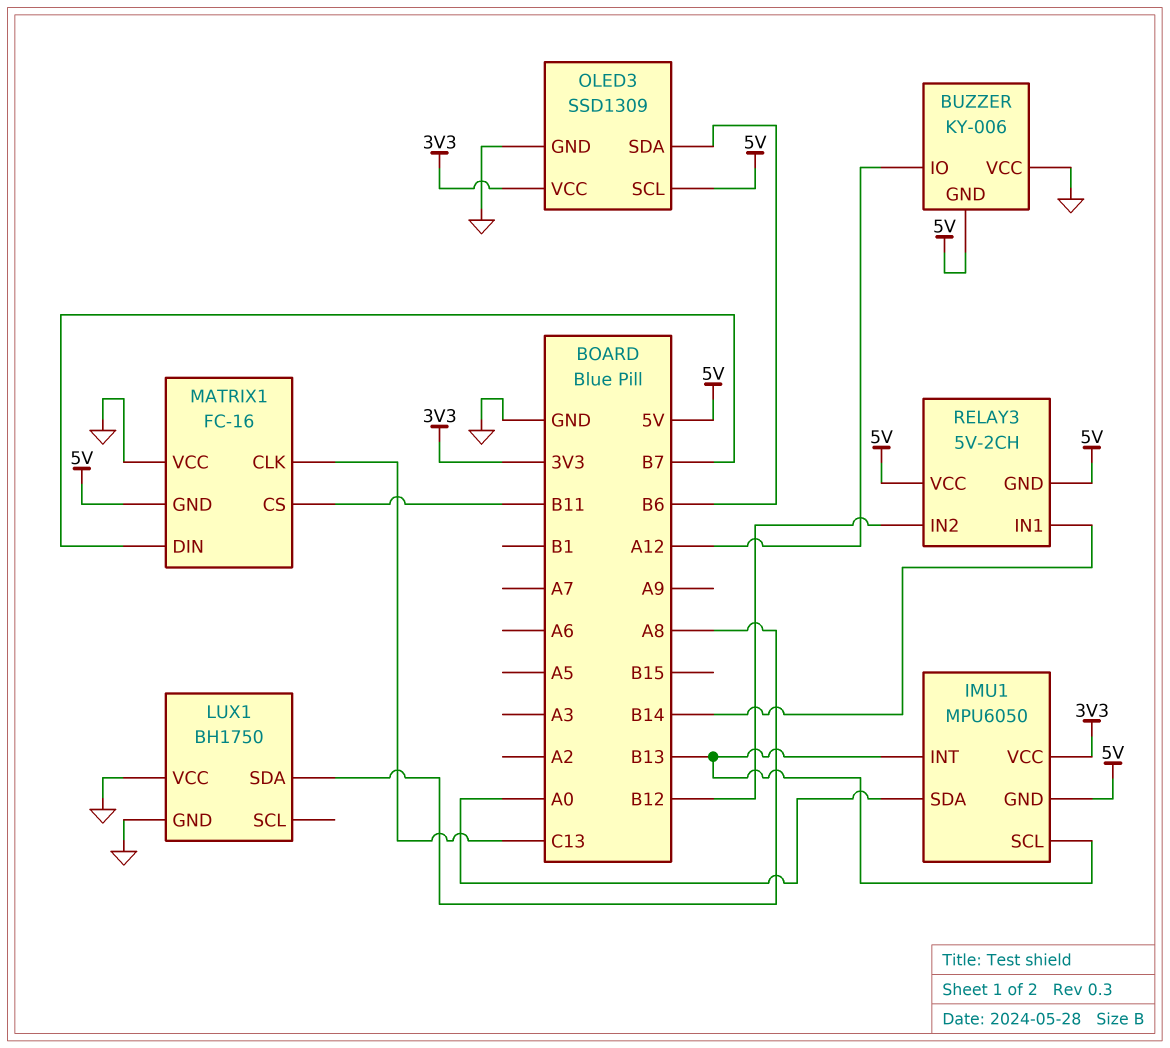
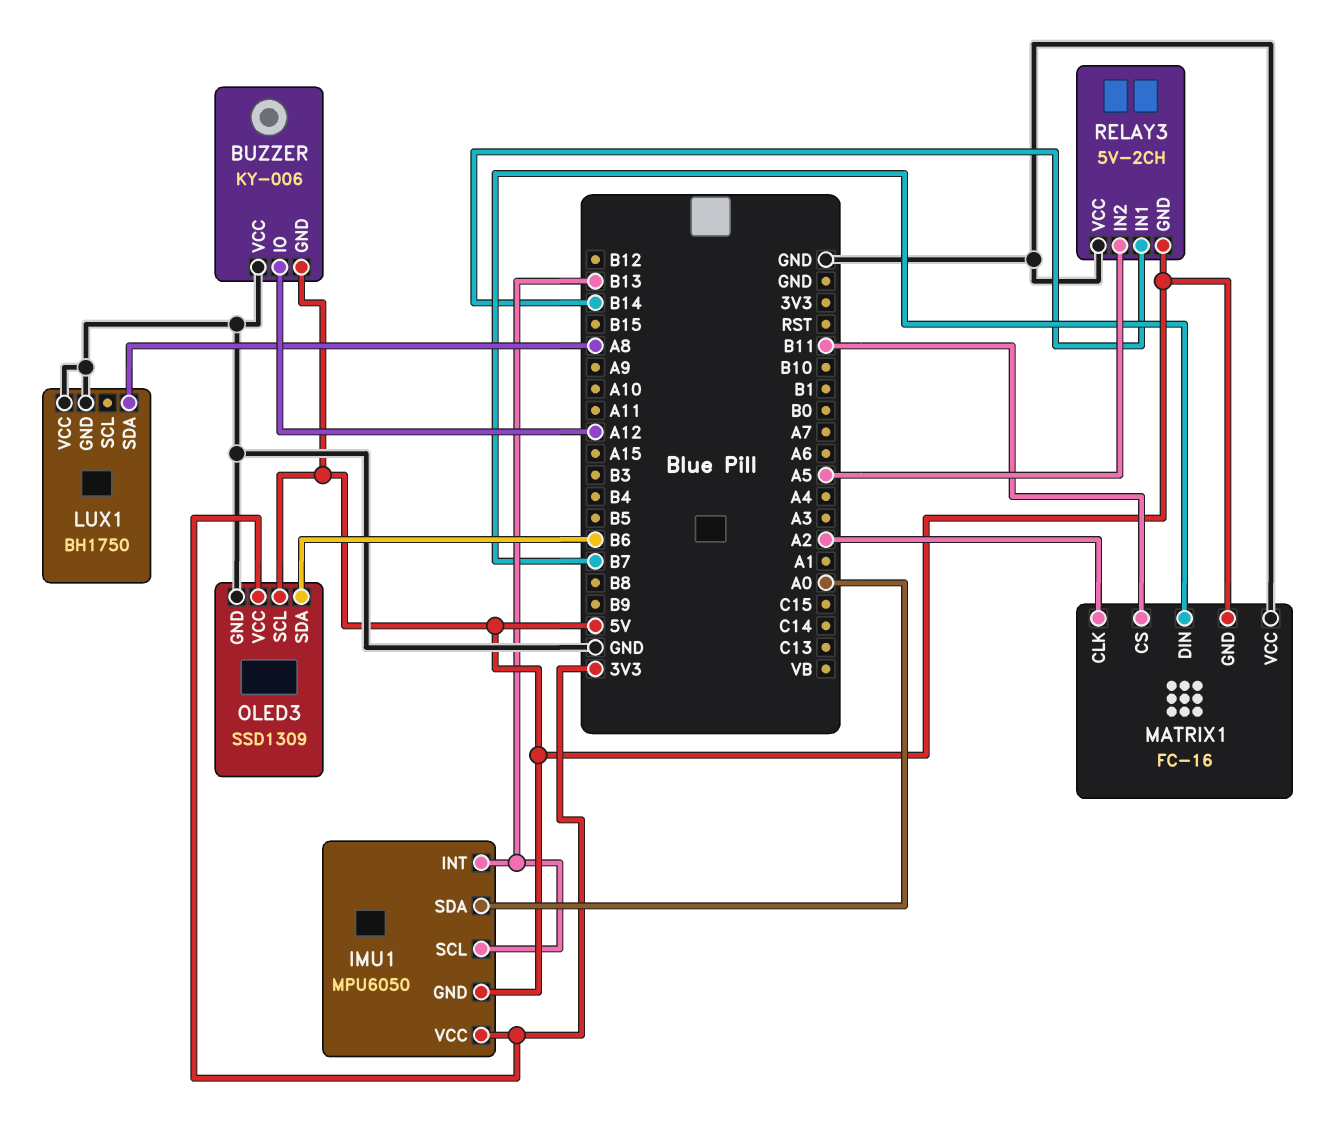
MATRIX1 pin CLK: C13 -> A2
RELAY3 pin IN2: B12 -> A5
RELAY3 pin VCC: 5V -> GND

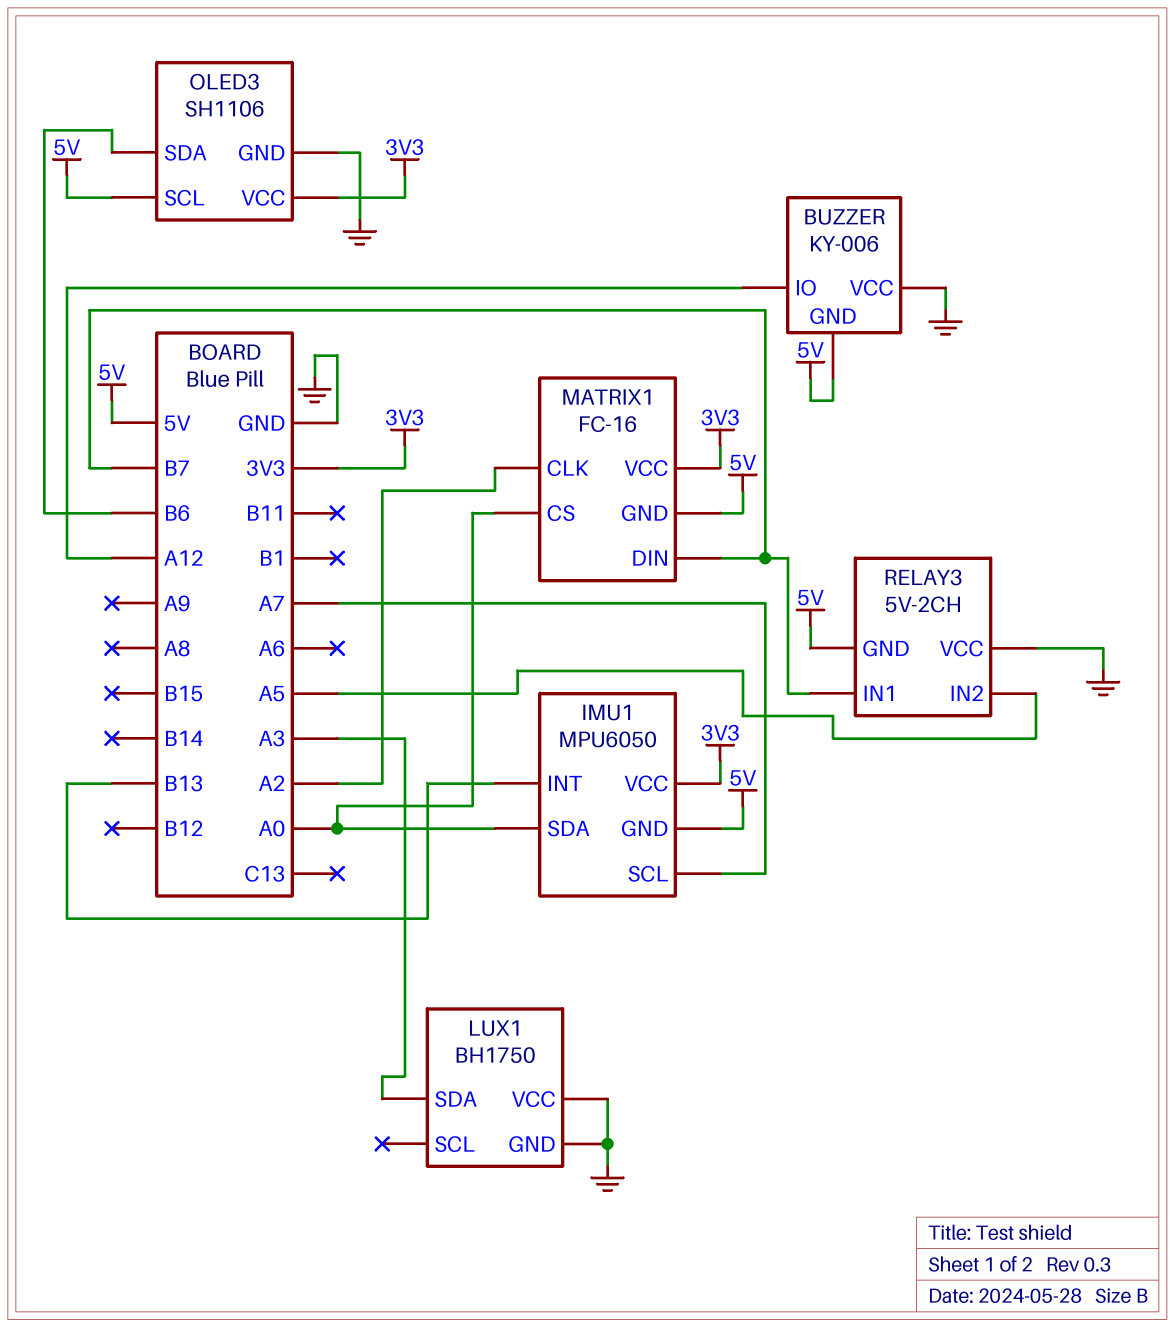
IMU1 pin SCL: B13 -> A7
LUX1 pin SDA: A8 -> A3
MATRIX1 pin CS: B11 -> A0
MATRIX1 pin VCC: GND -> 3V3
OLED3: SSD1309 -> SH1106
RELAY3 pin IN1: B14 -> B7

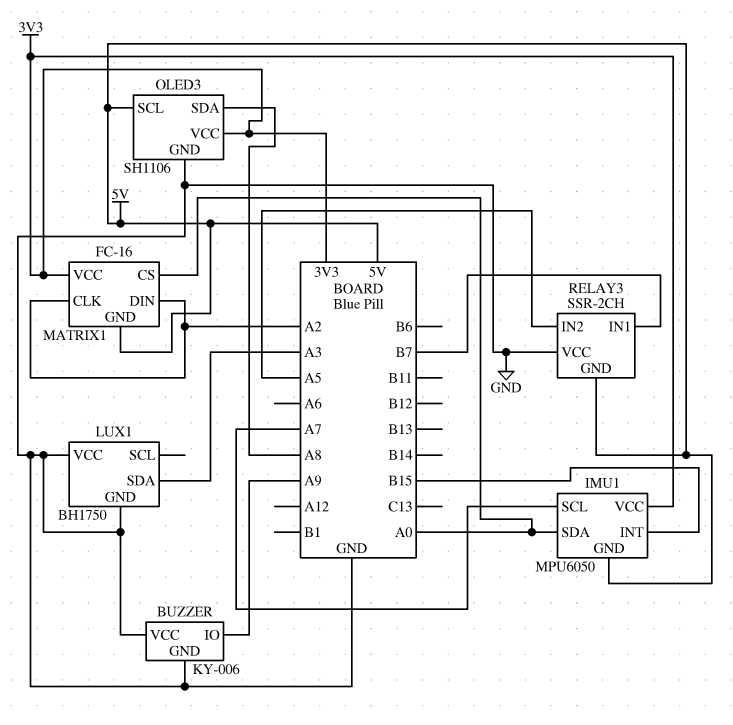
BUZZER pin GND: 5V -> GND
BUZZER pin IO: A12 -> A9
IMU1 pin INT: B13 -> B15
MATRIX1 pin DIN: B7 -> A2
OLED3 pin SDA: B6 -> A8
RELAY3: 5V-2CH -> SSR-2CH

